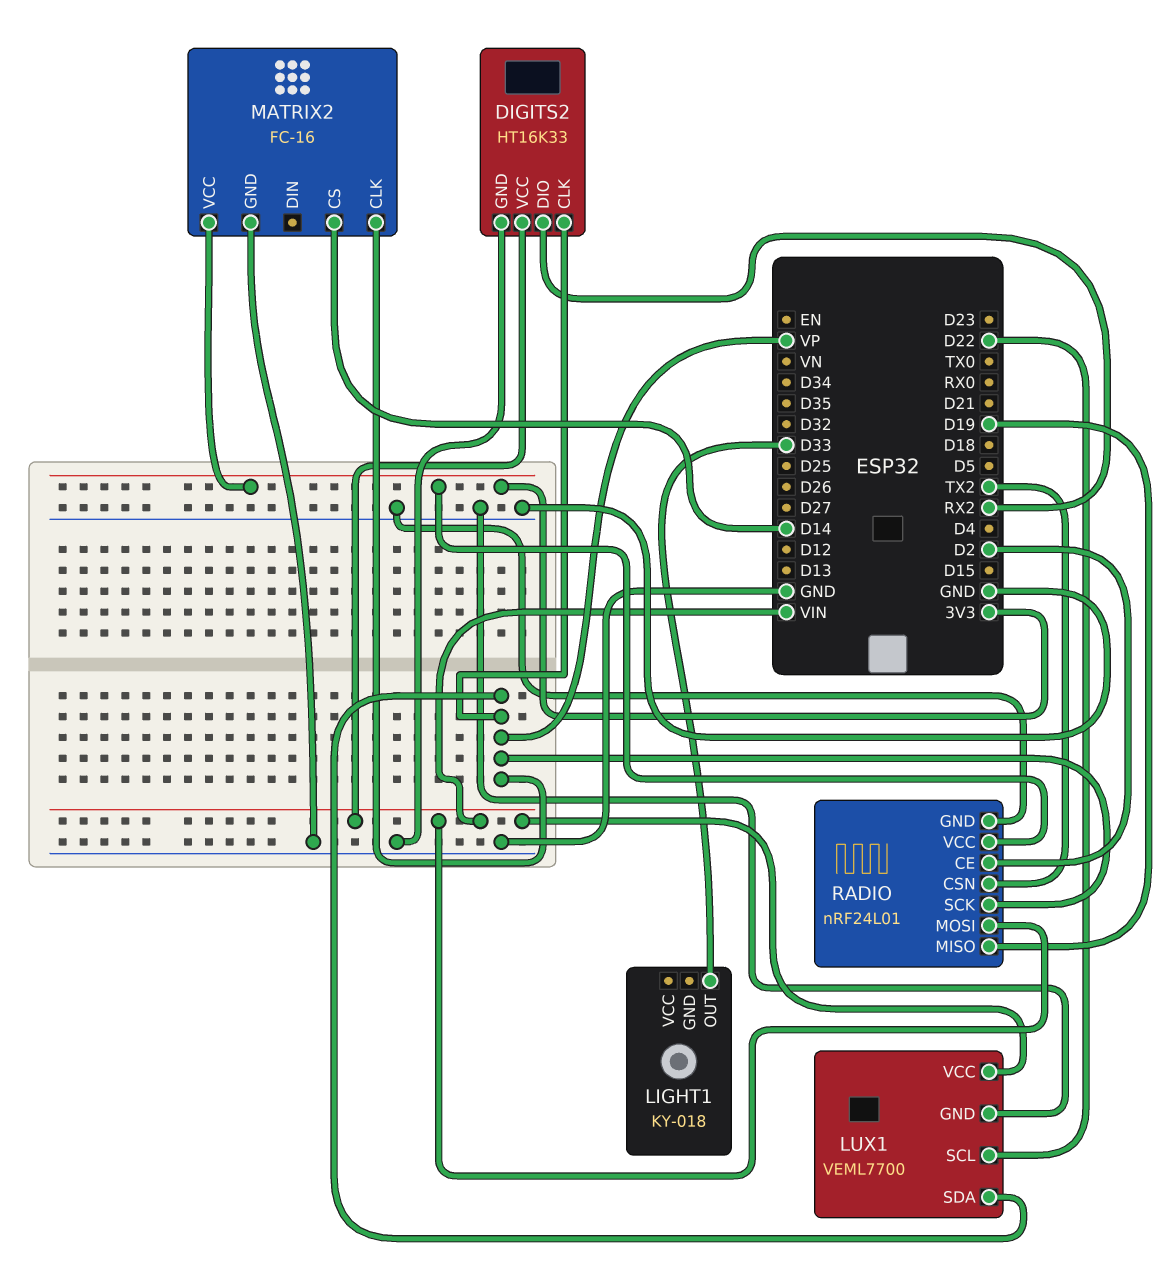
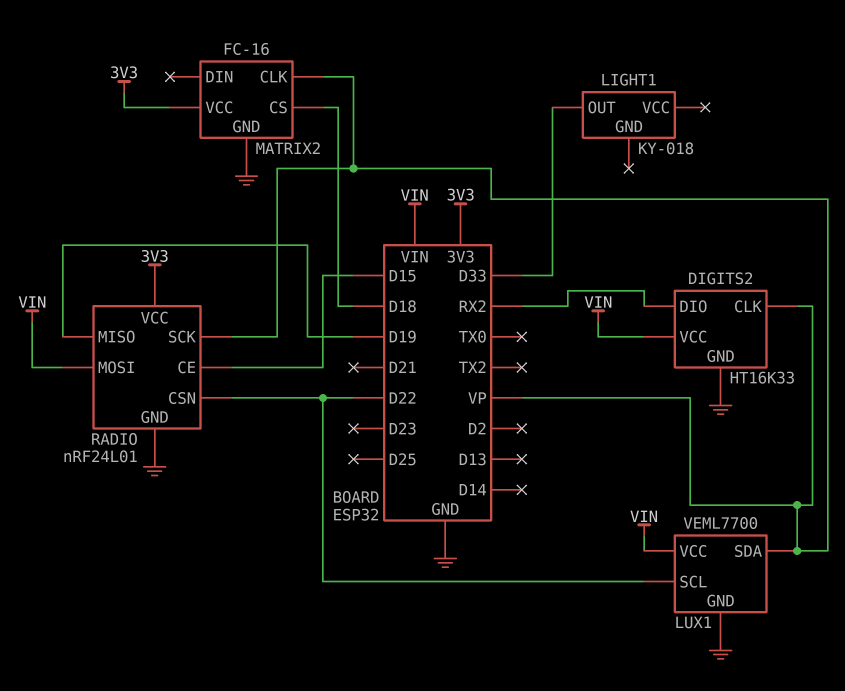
MATRIX2 pin CS: D14 -> D18
RADIO pin CE: D2 -> D15
RADIO pin CSN: TX2 -> D22

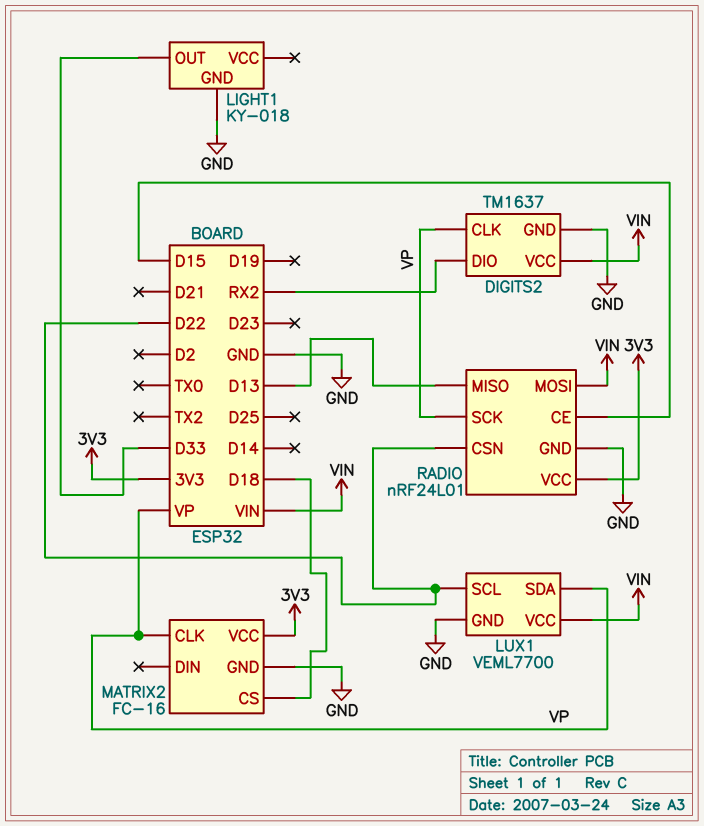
DIGITS2: HT16K33 -> TM1637
LIGHT1 pin GND: none -> GND
RADIO pin MISO: D19 -> D13

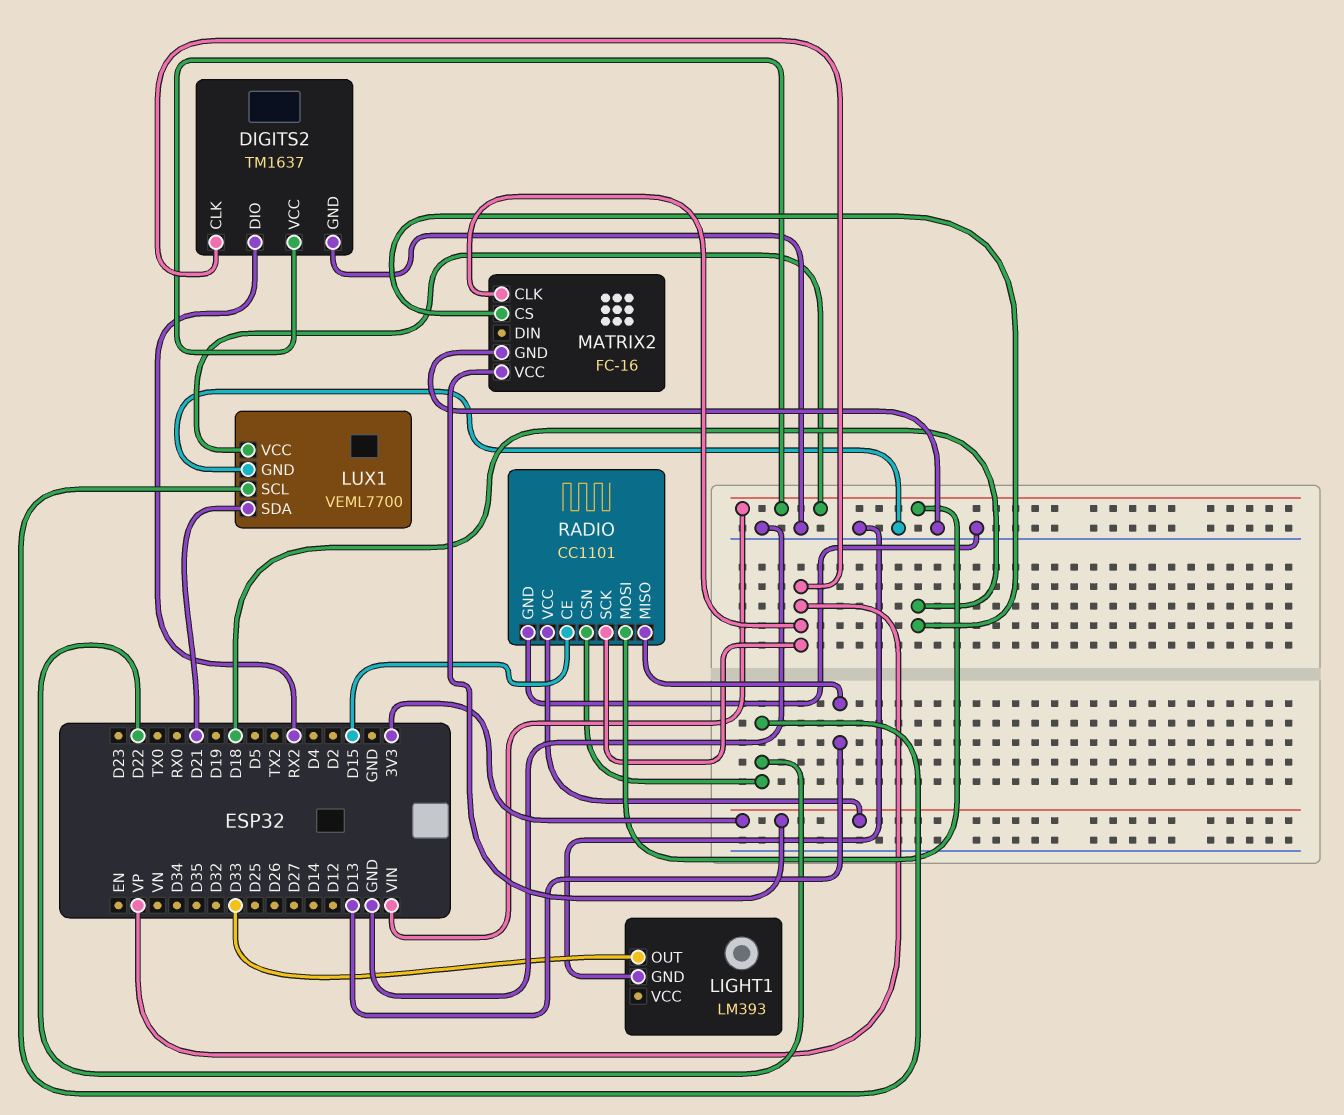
LIGHT1: KY-018 -> LM393
LUX1 pin SDA: VP -> D21
RADIO: nRF24L01 -> CC1101

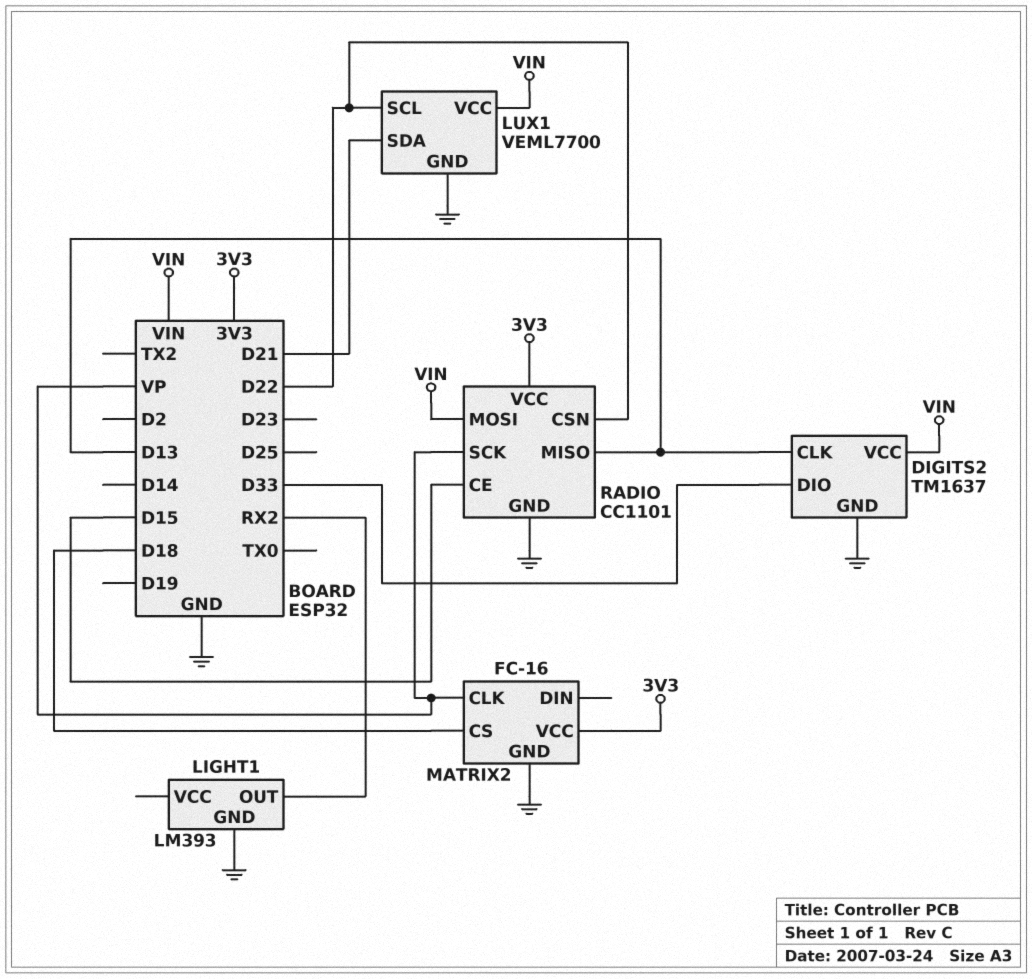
DIGITS2 pin CLK: VP -> D13
DIGITS2 pin DIO: RX2 -> D33
LIGHT1 pin OUT: D33 -> RX2

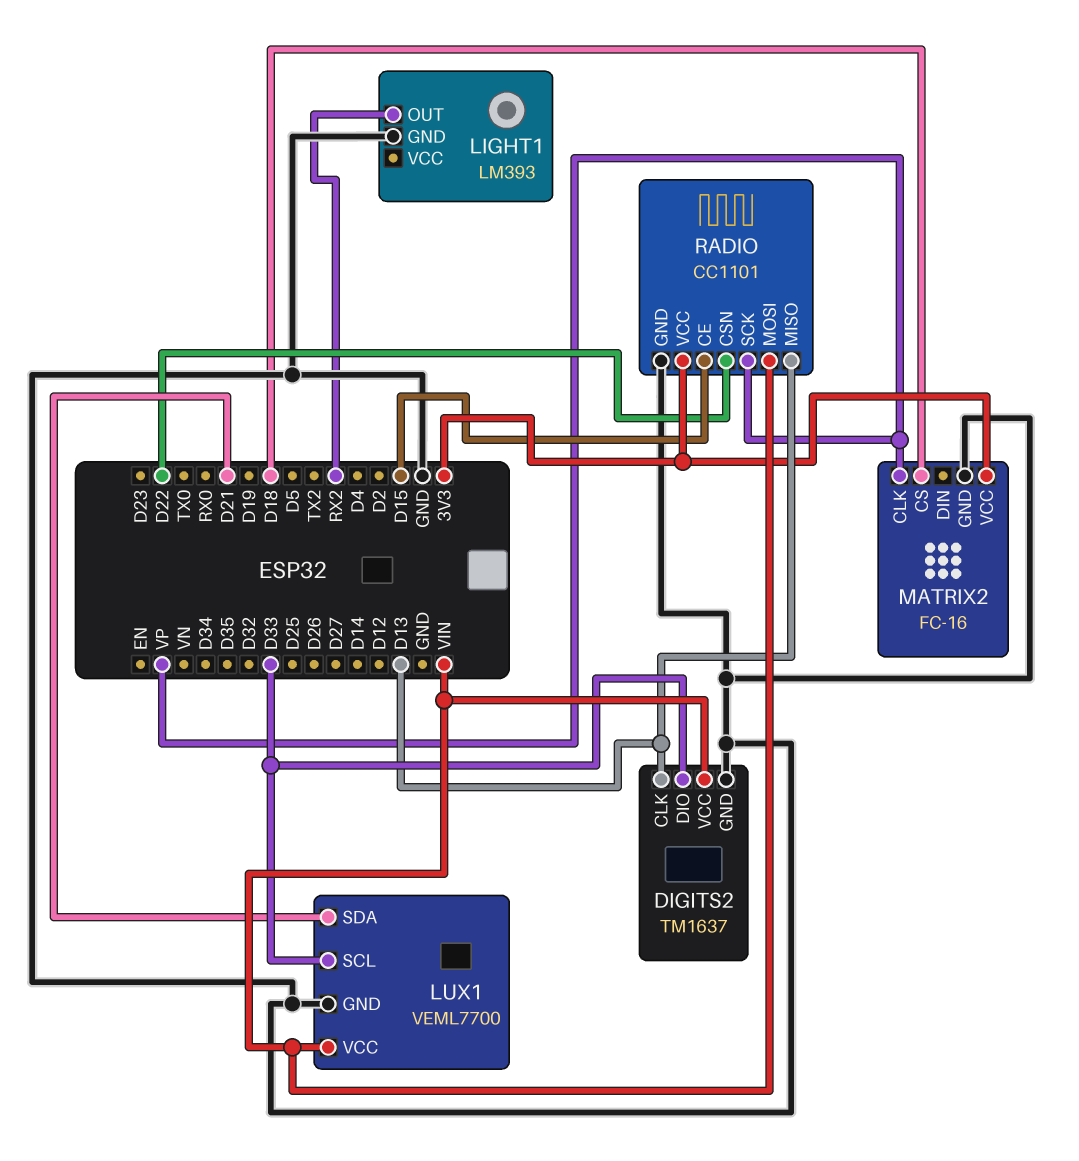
LUX1 pin SCL: D22 -> D33

